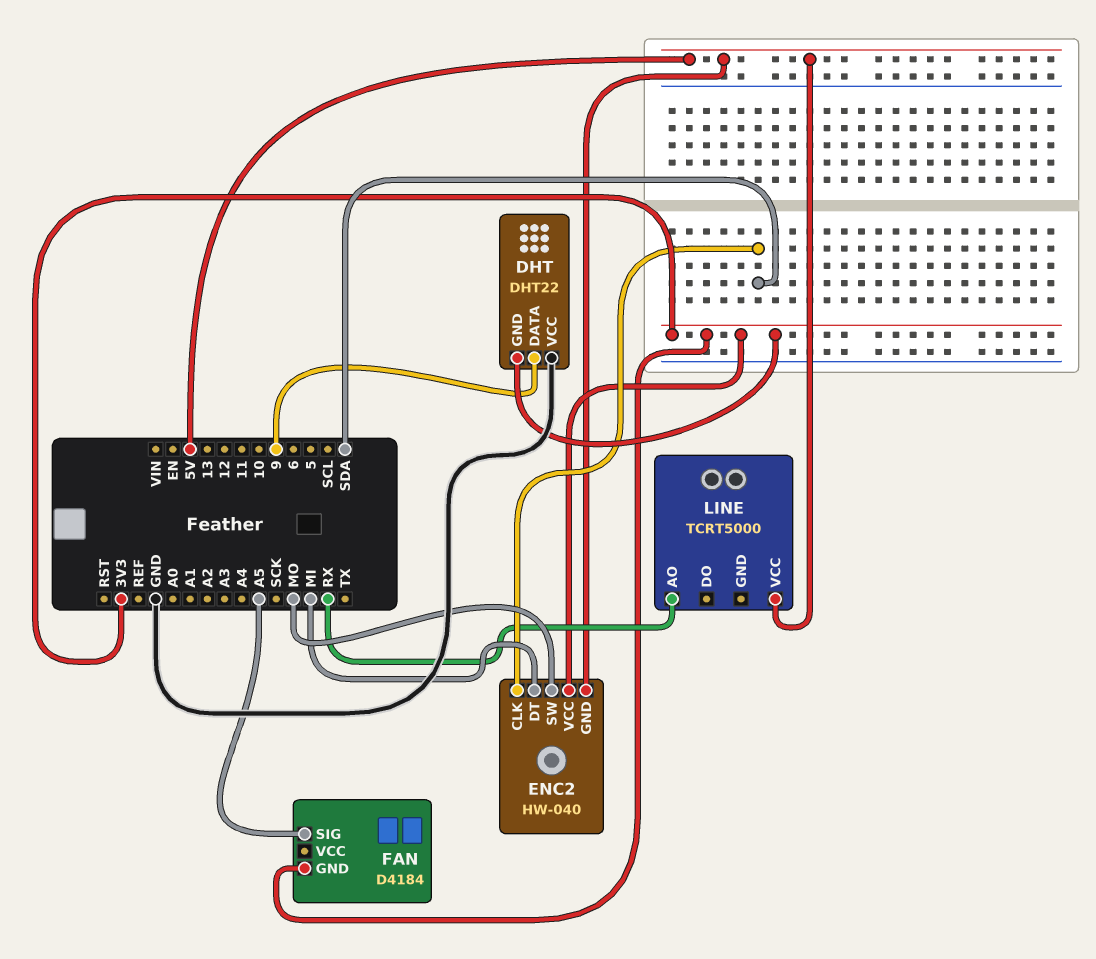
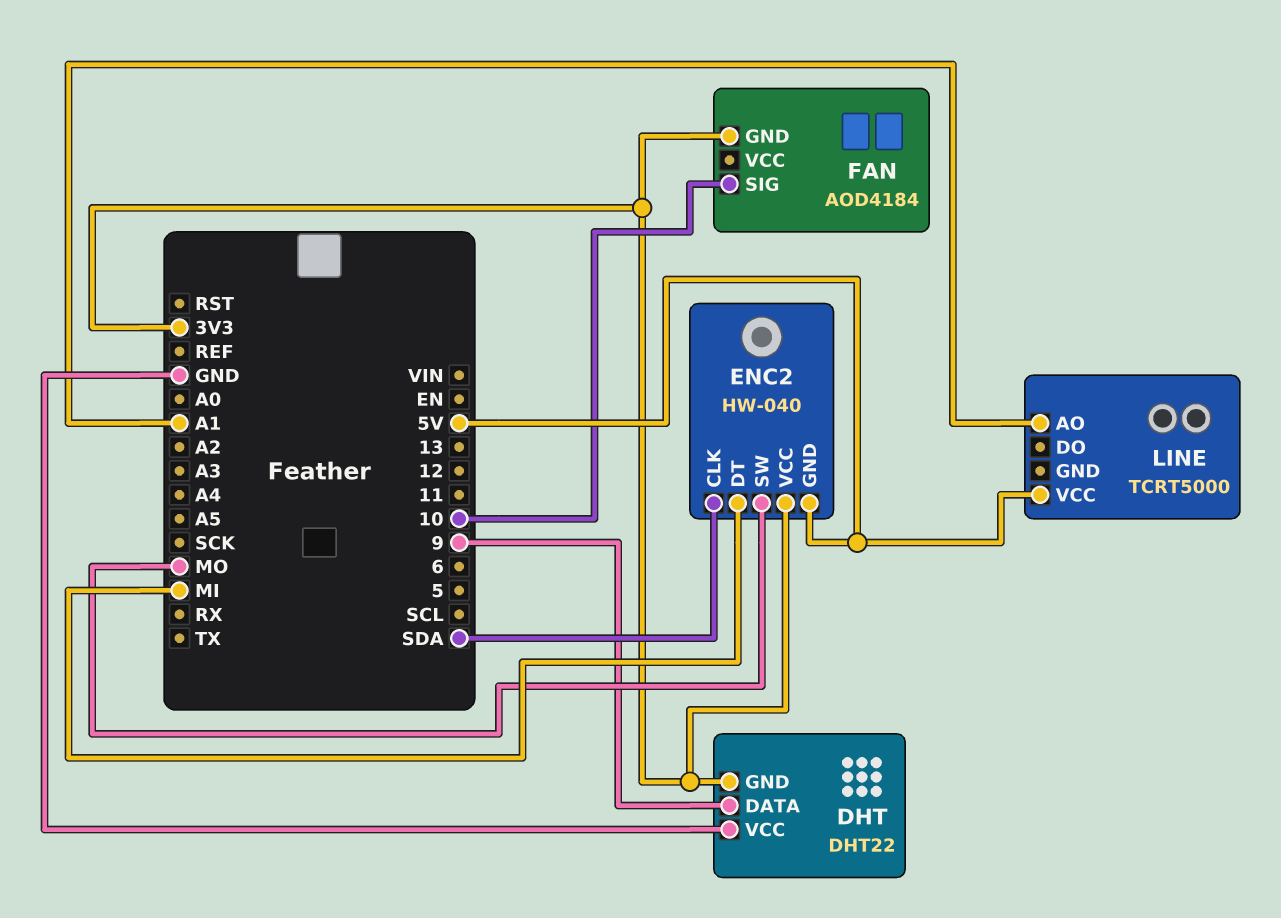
FAN: D4184 -> AOD4184
FAN pin SIG: A5 -> 10
LINE pin AO: RX -> A1

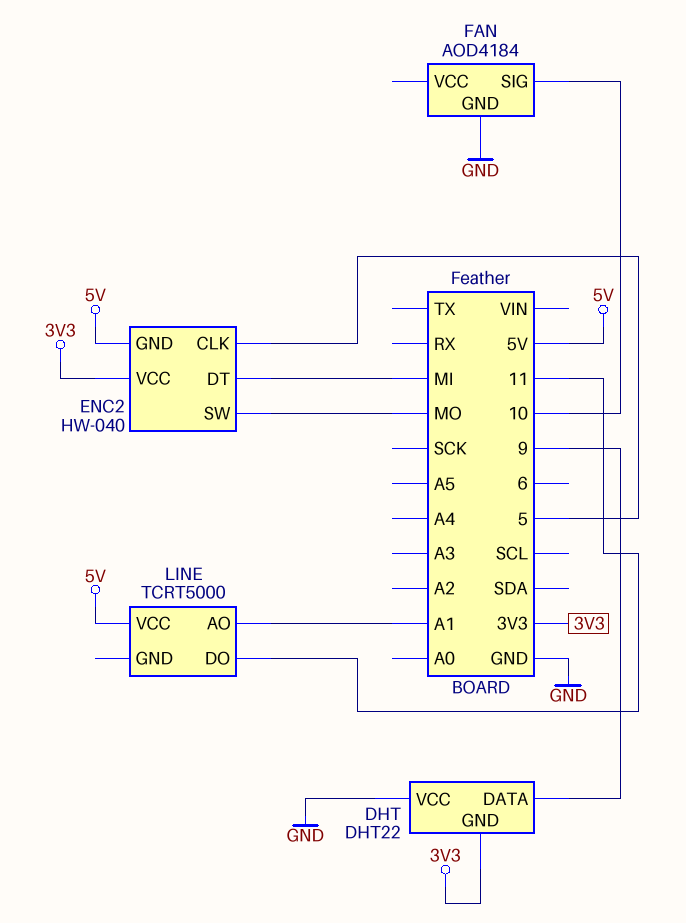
ENC2 pin CLK: SDA -> 5
FAN pin GND: 3V3 -> GND
LINE pin DO: none -> 11

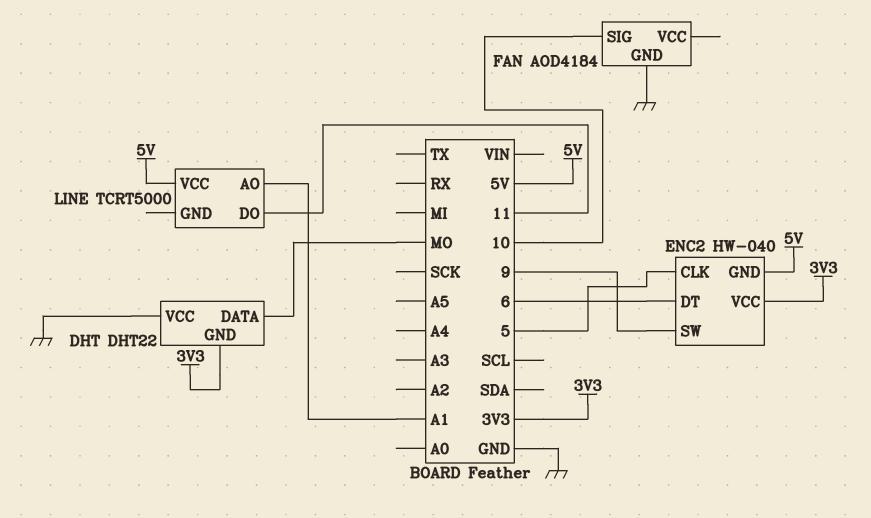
DHT pin DATA: 9 -> MO
ENC2 pin DT: MI -> 6
ENC2 pin SW: MO -> 9

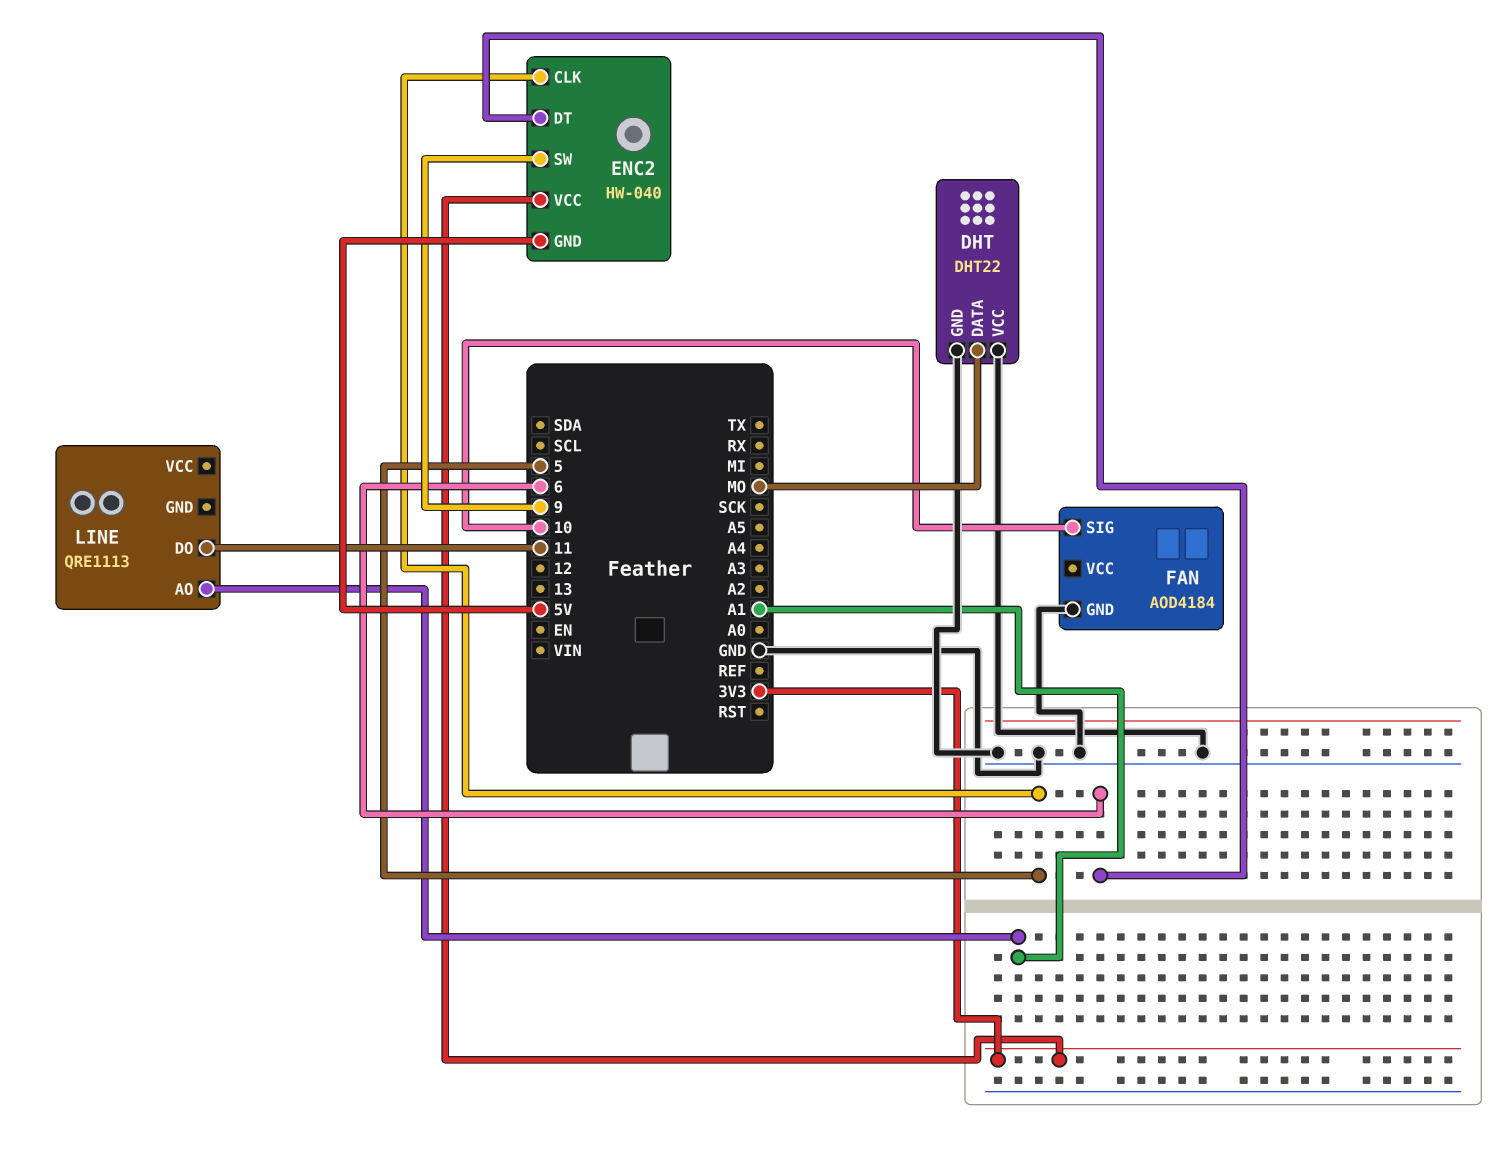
DHT pin GND: 3V3 -> GND
LINE: TCRT5000 -> QRE1113
LINE pin VCC: 5V -> none

